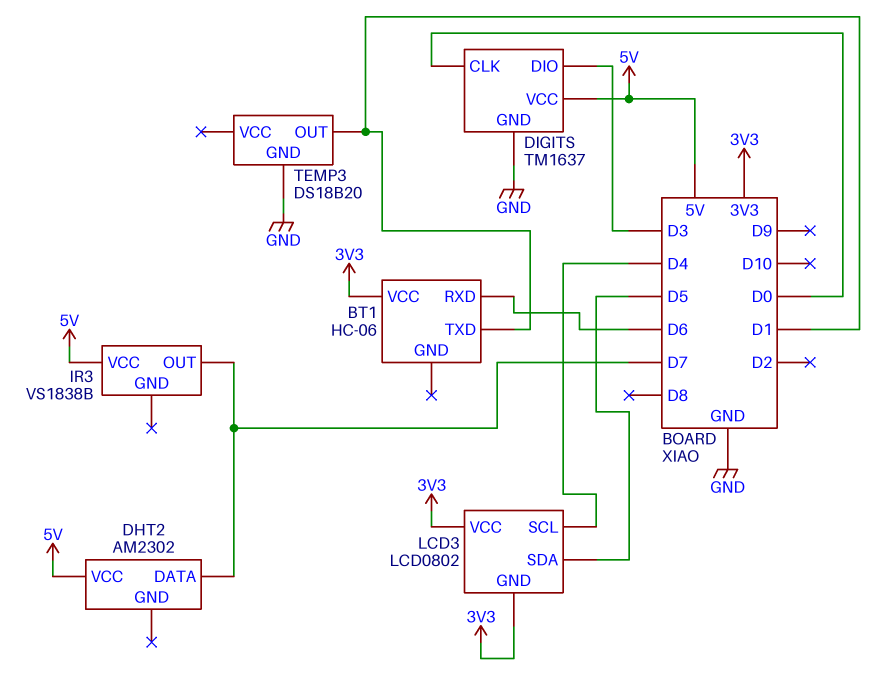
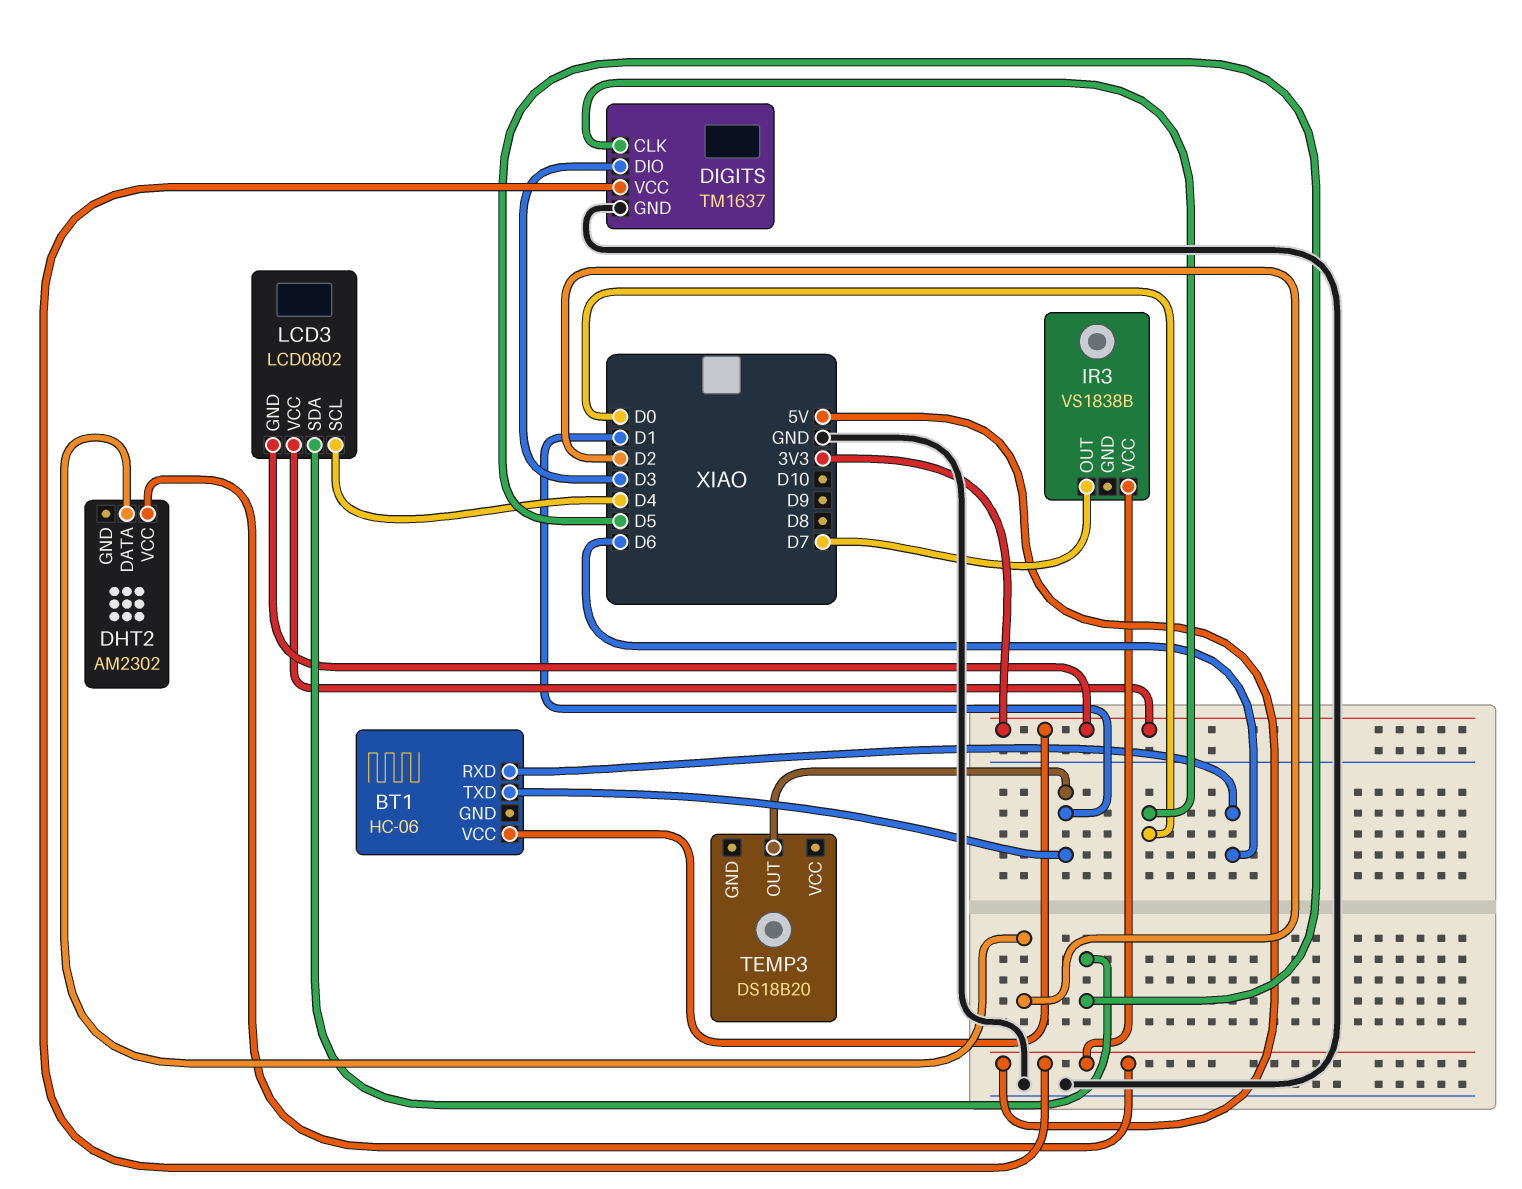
DHT2 pin DATA: D7 -> D2
TEMP3 pin GND: GND -> none

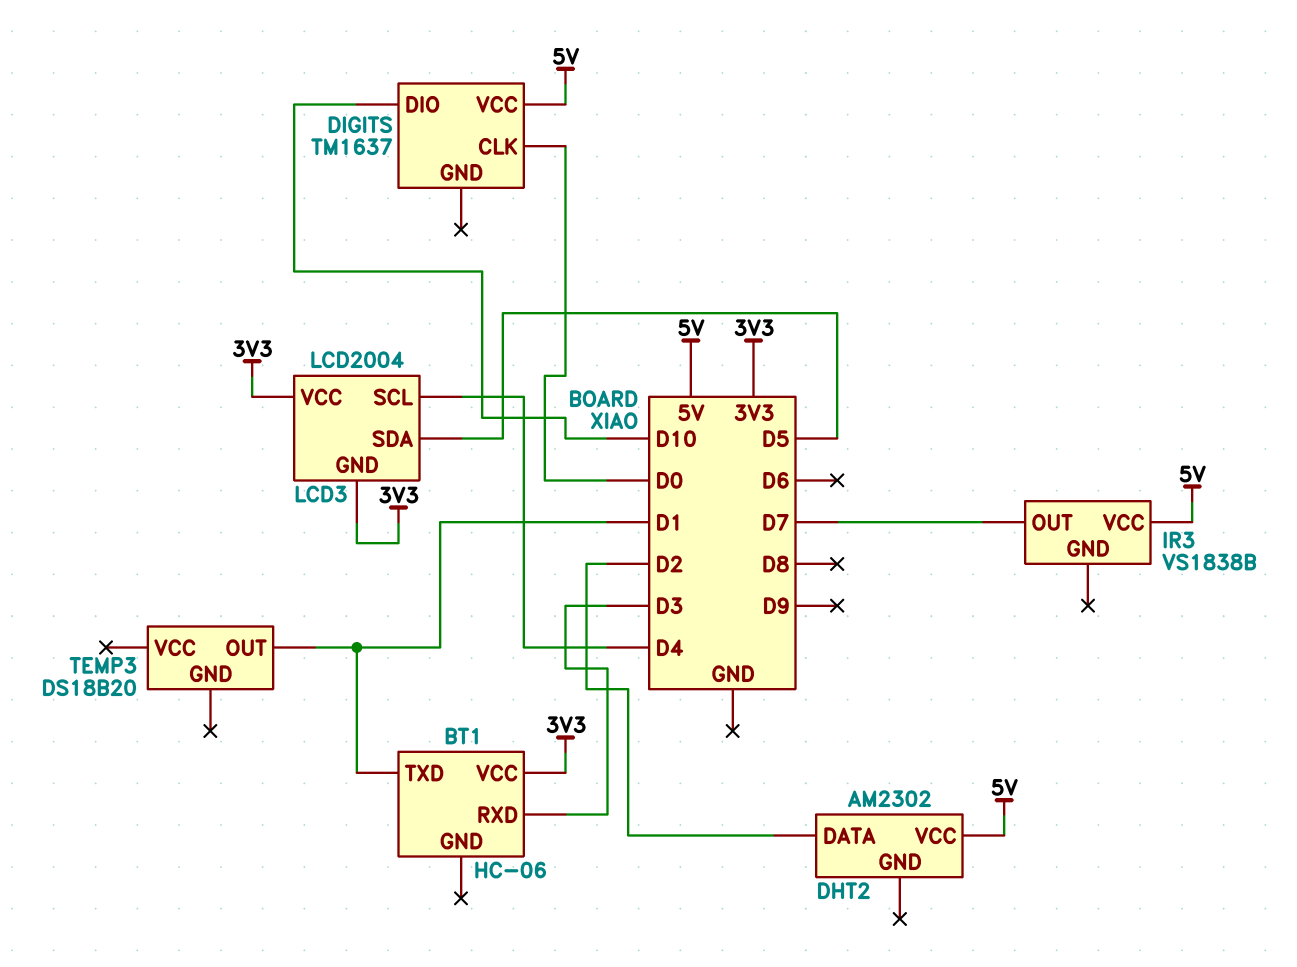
BT1 pin RXD: D6 -> D3
DIGITS pin DIO: D3 -> D10
DIGITS pin GND: GND -> none
LCD3: LCD0802 -> LCD2004

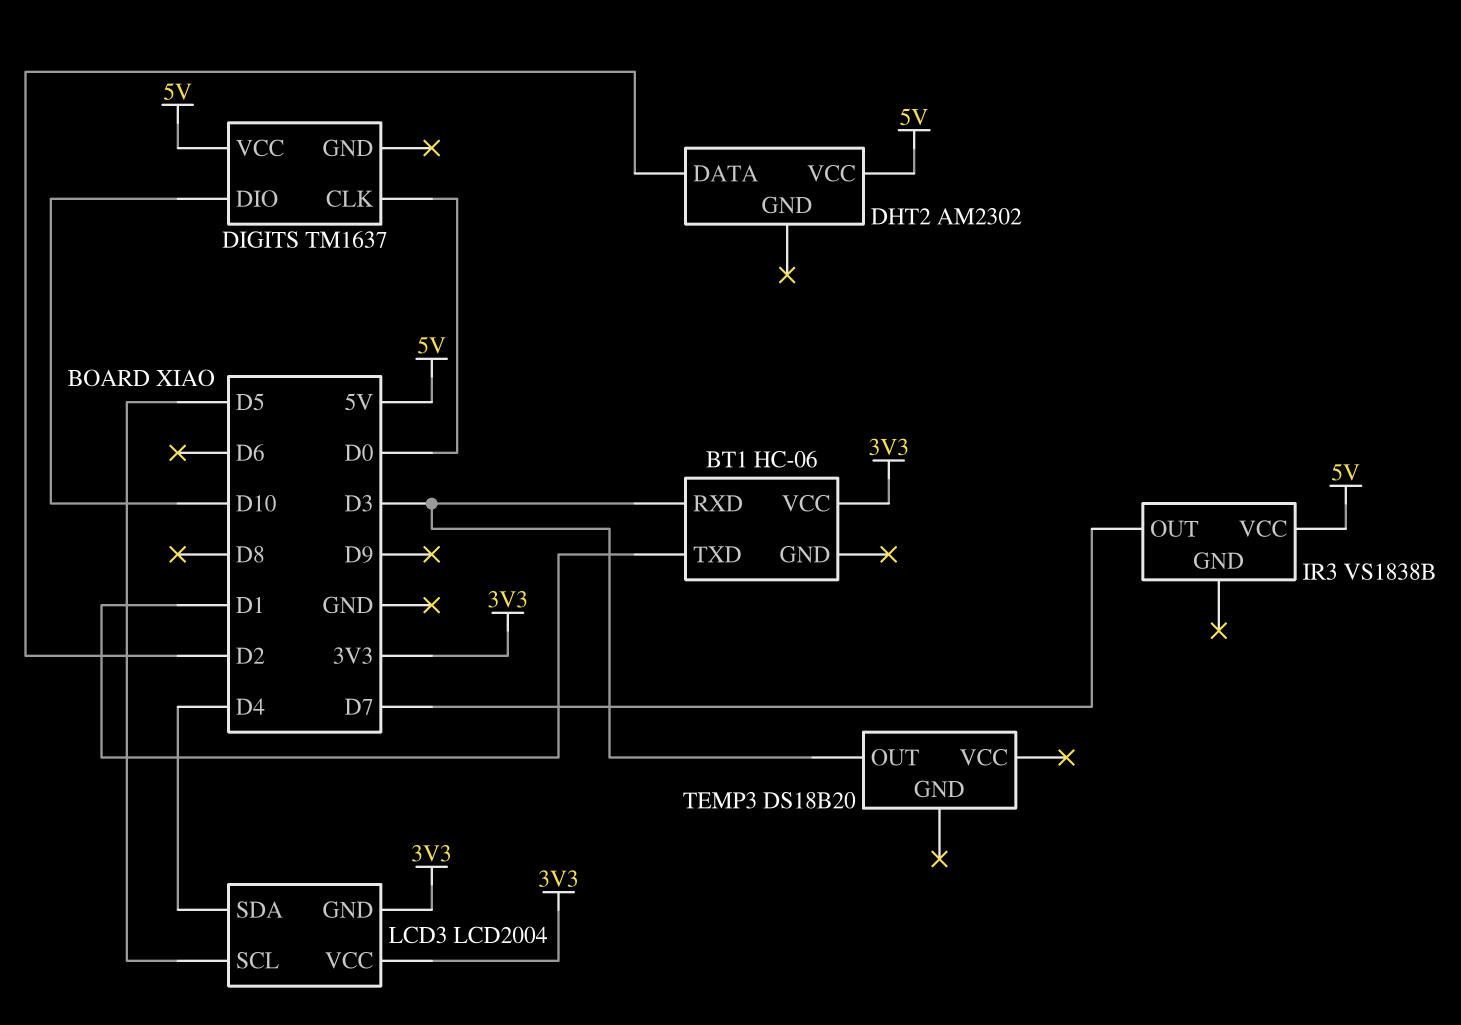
LCD3 pin SCL: D4 -> D5
LCD3 pin SDA: D5 -> D4
TEMP3 pin OUT: D1 -> D3

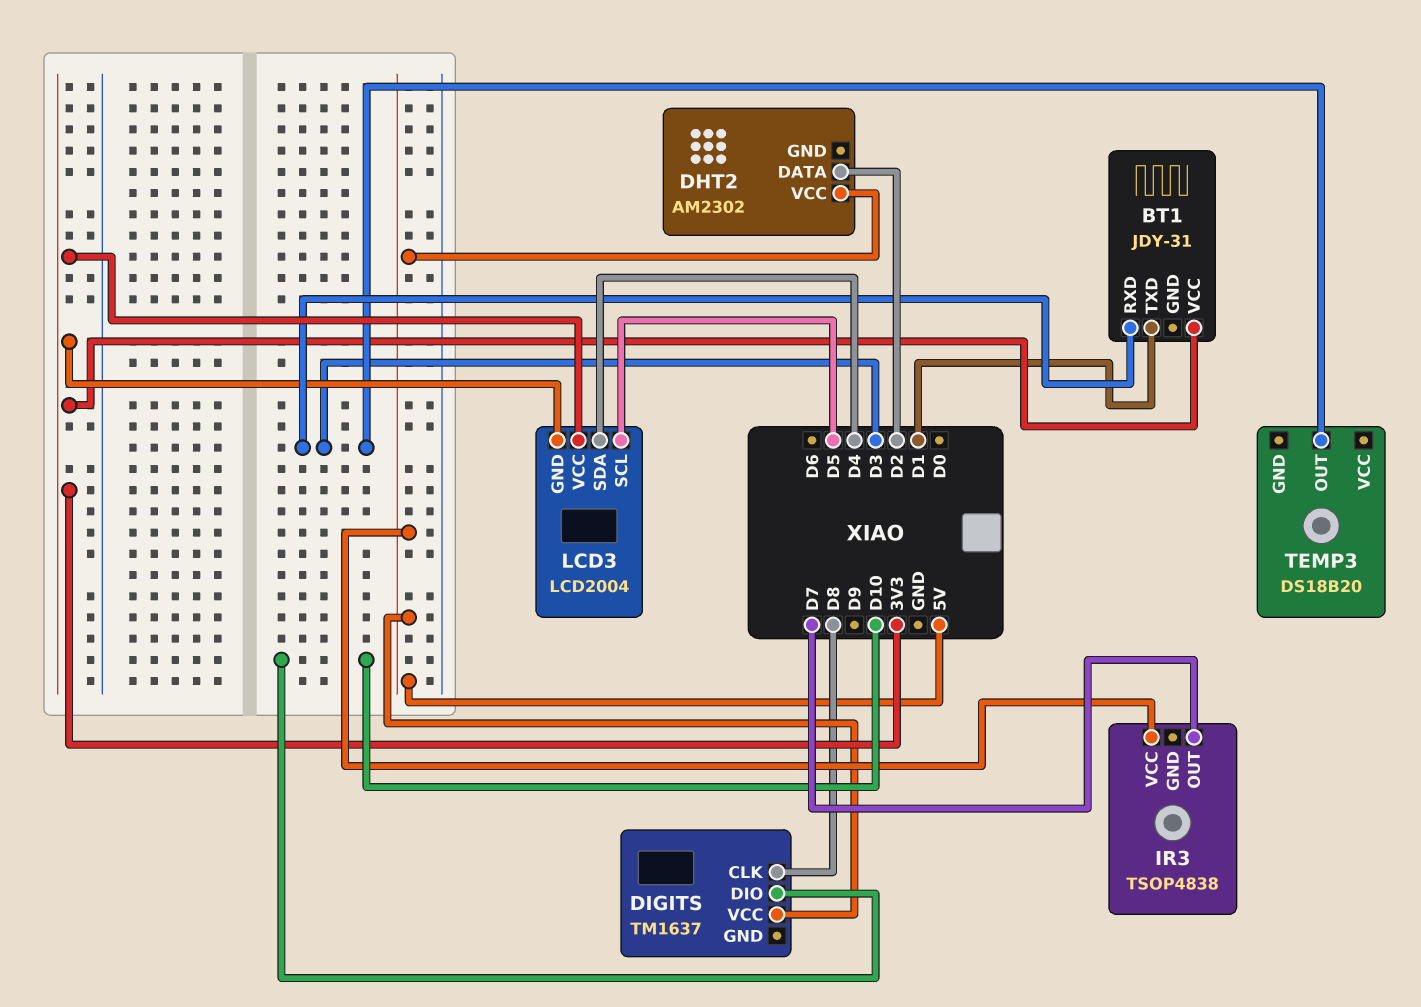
BT1: HC-06 -> JDY-31
DIGITS pin CLK: D0 -> D8
IR3: VS1838B -> TSOP4838

